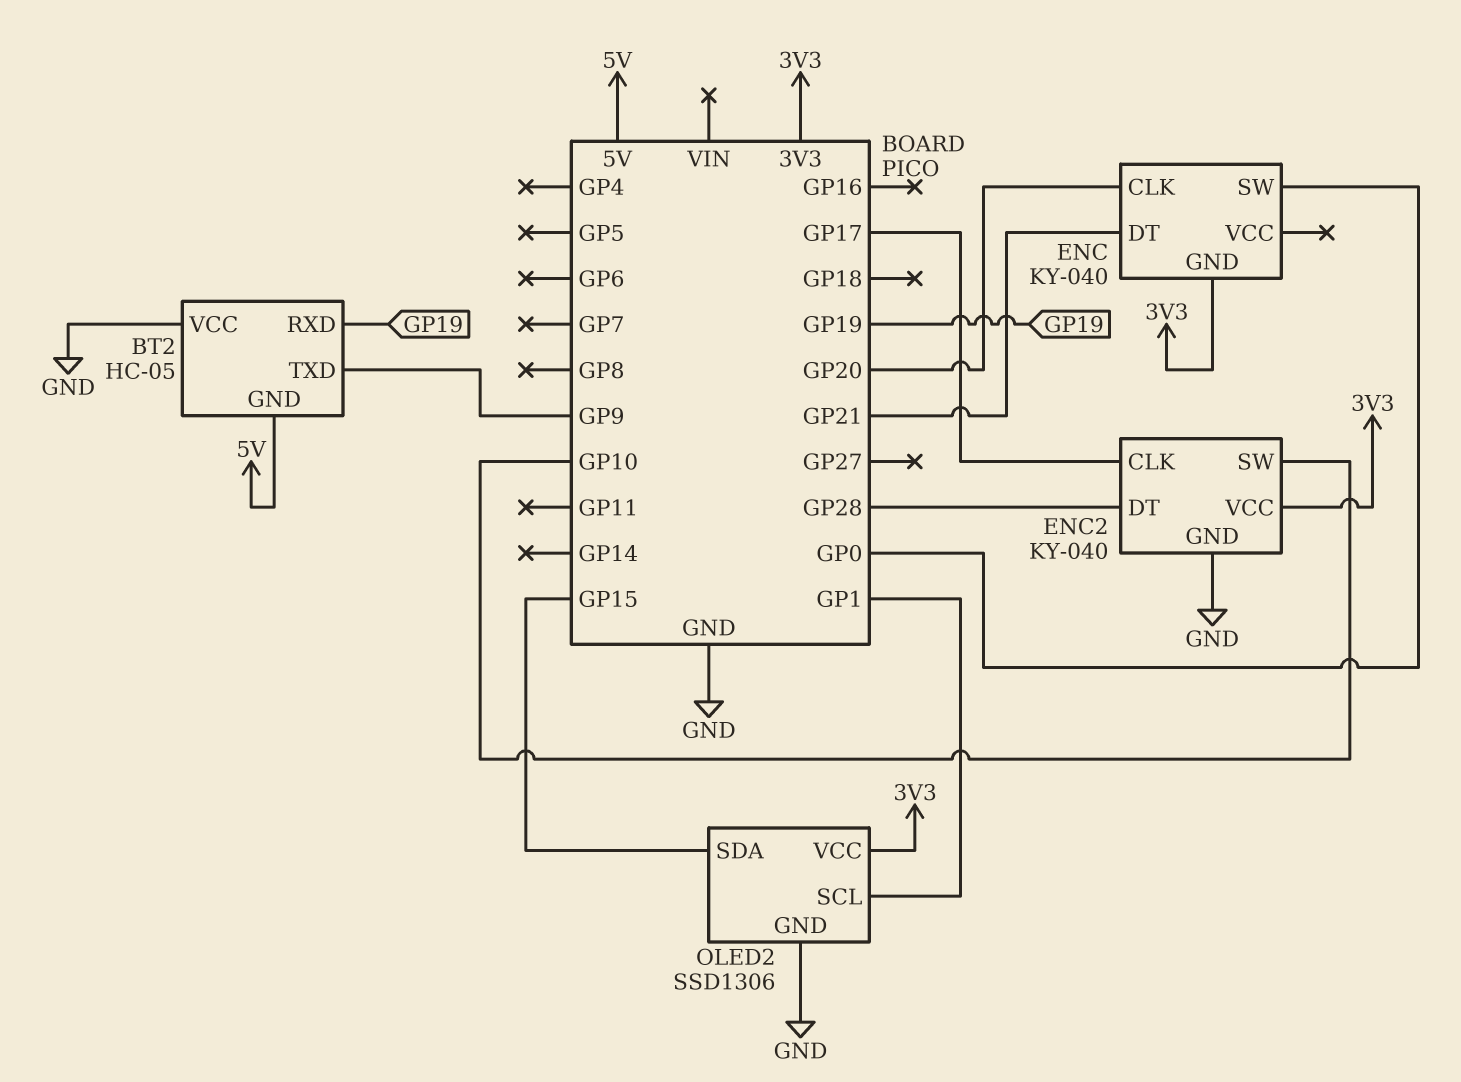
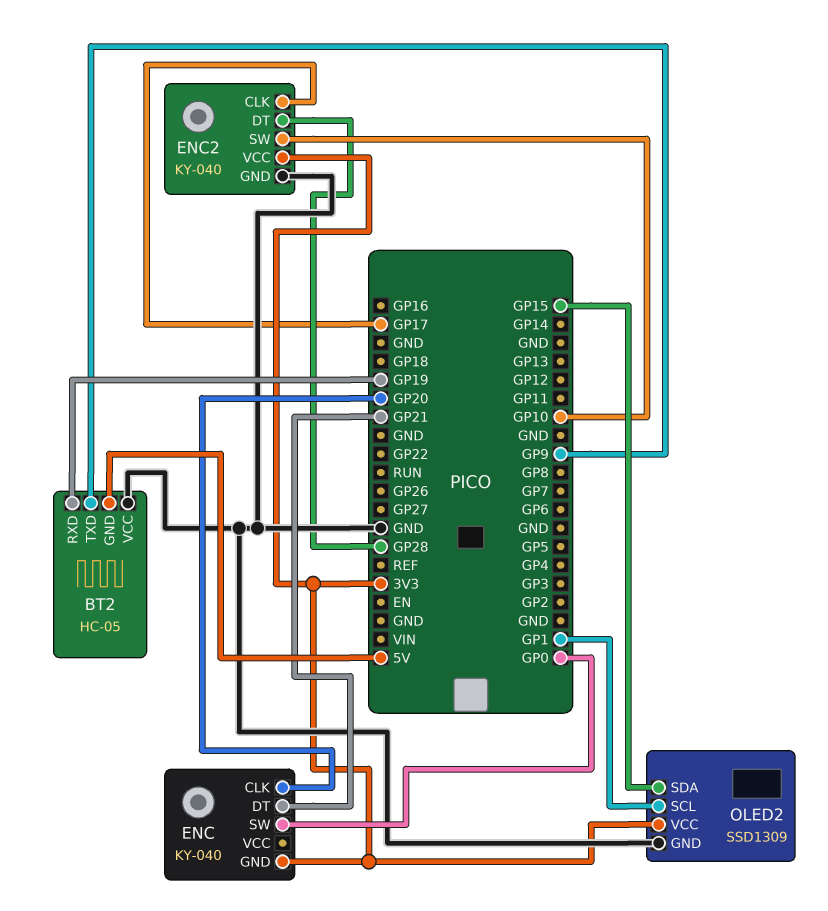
OLED2: SSD1306 -> SSD1309

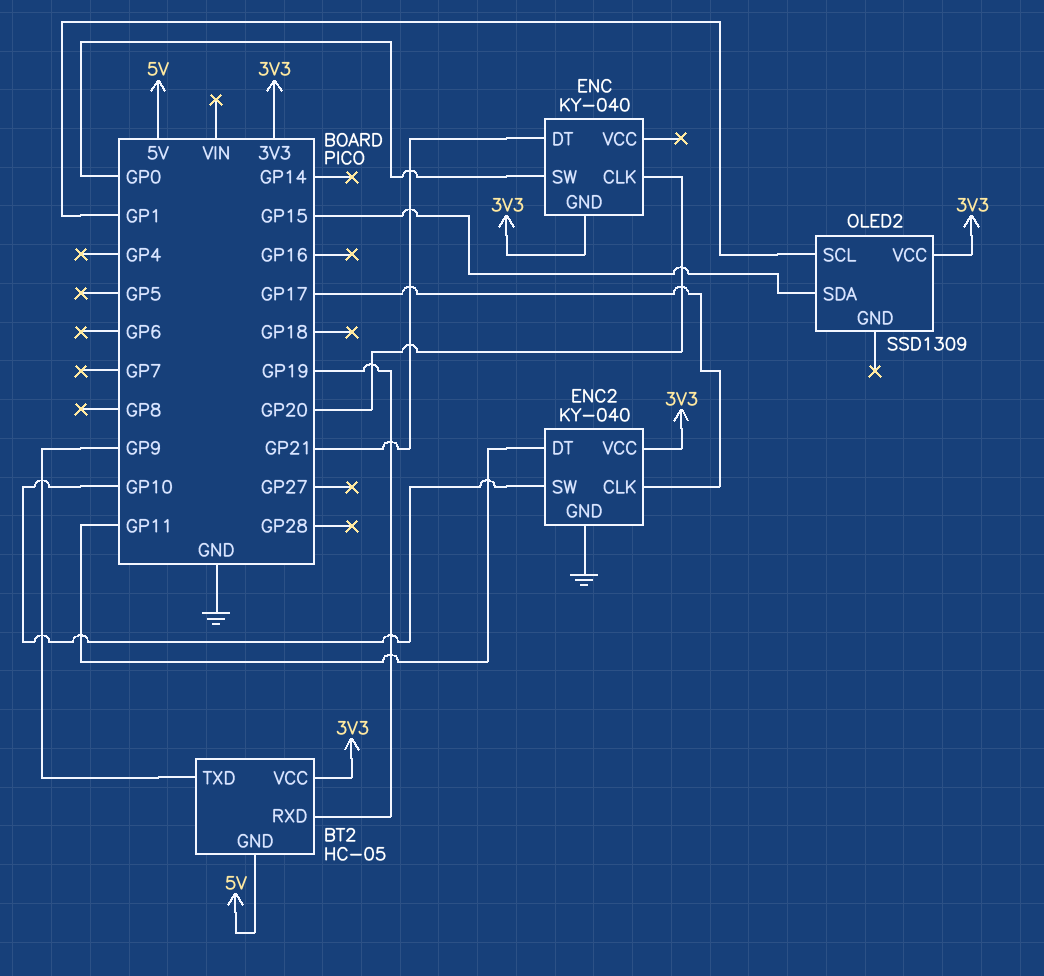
BT2 pin VCC: GND -> 3V3
ENC2 pin DT: GP28 -> GP11
OLED2 pin GND: GND -> none

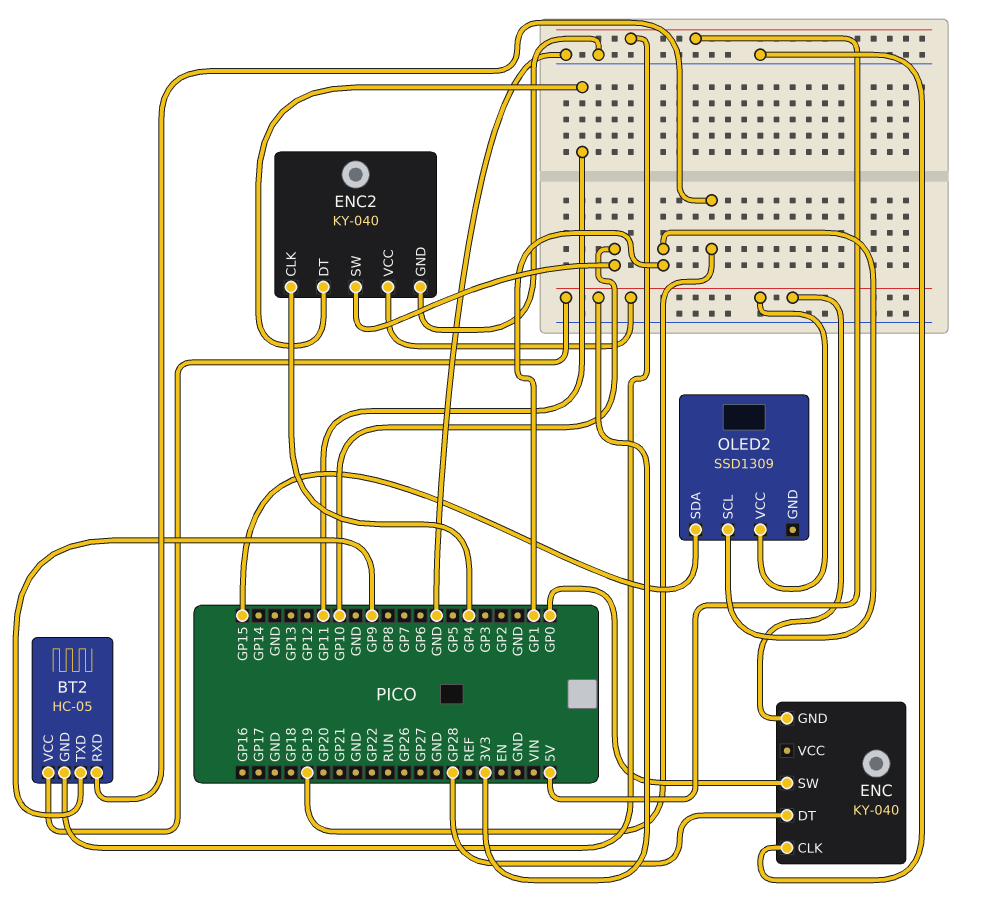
ENC pin CLK: GP20 -> GND
ENC pin DT: GP21 -> GP28
ENC2 pin CLK: GP17 -> GP4

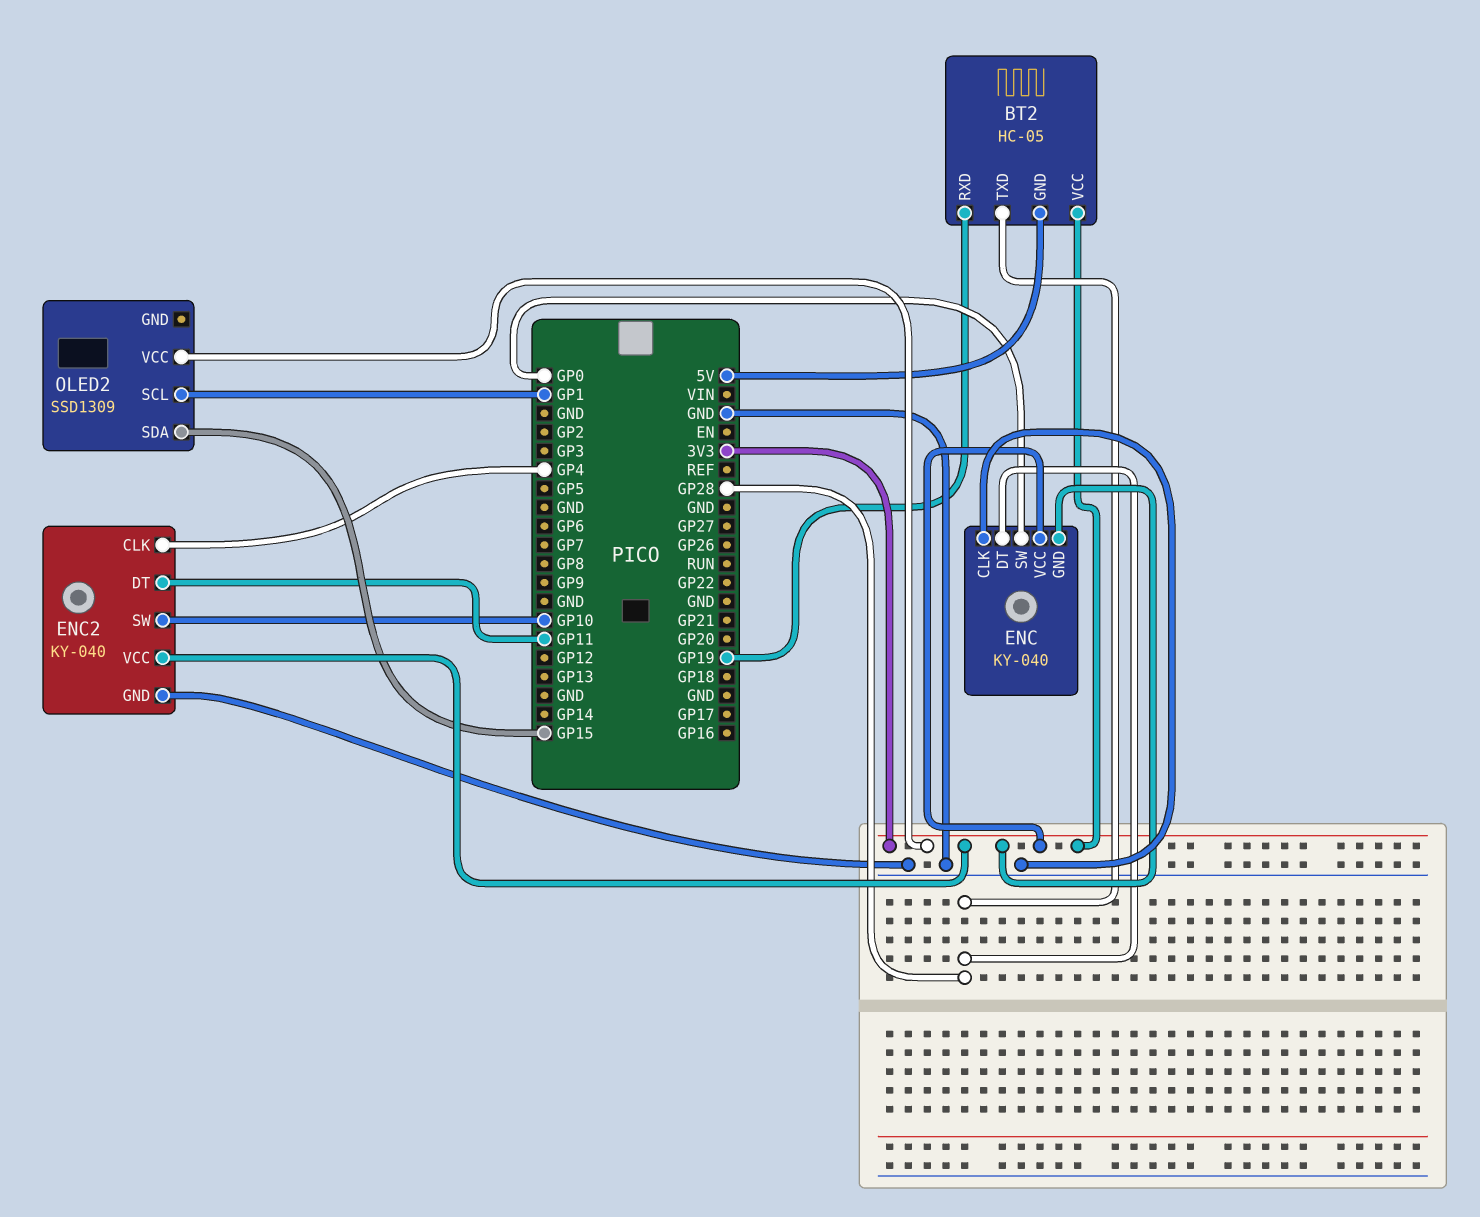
BT2 pin TXD: GP9 -> GP28
ENC pin VCC: none -> 3V3

